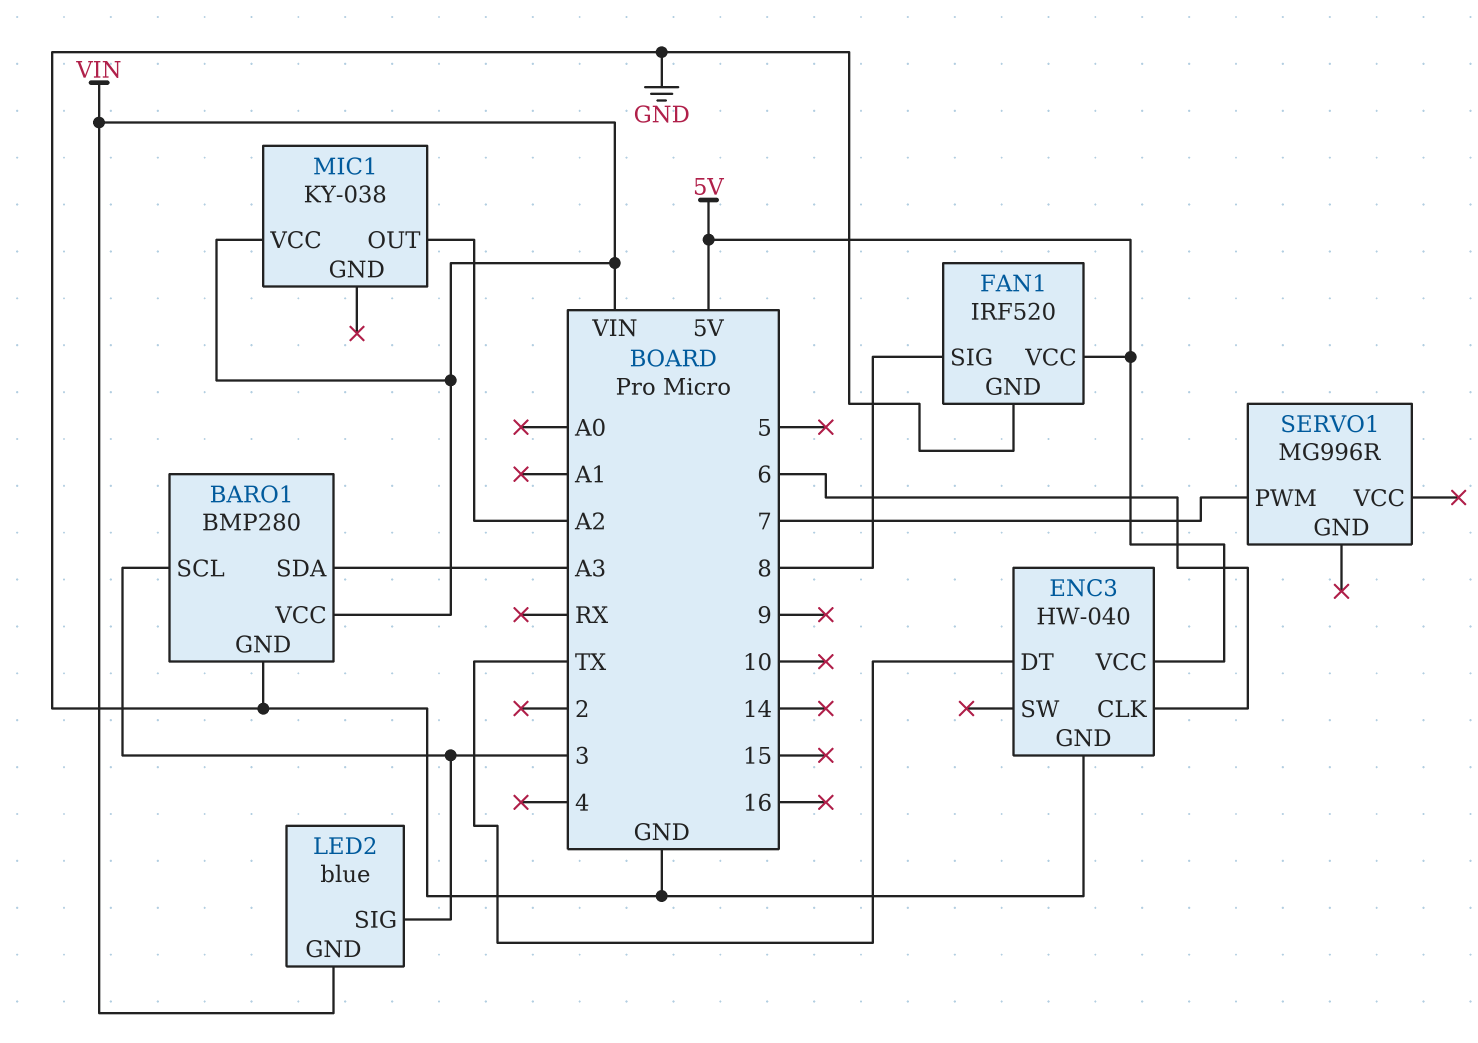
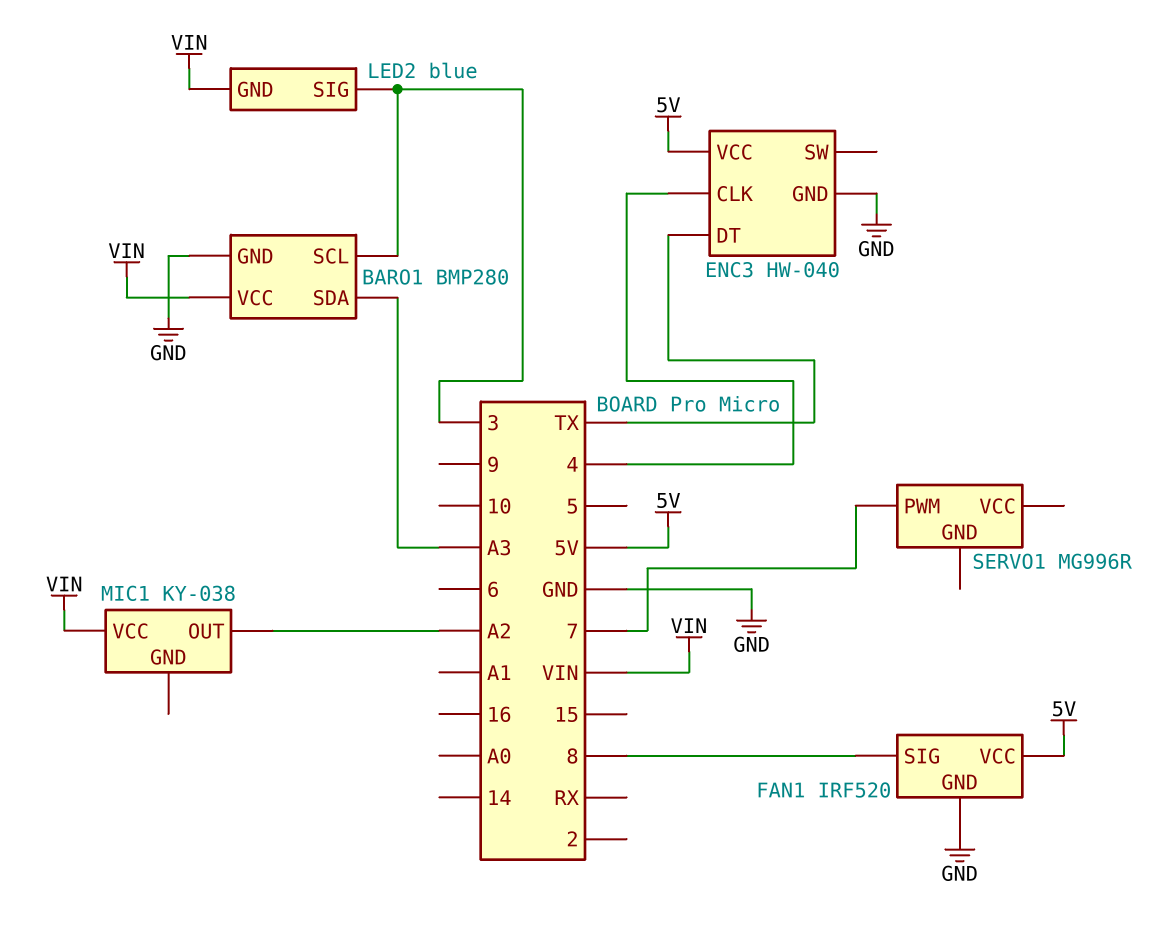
ENC3 pin CLK: 6 -> 4

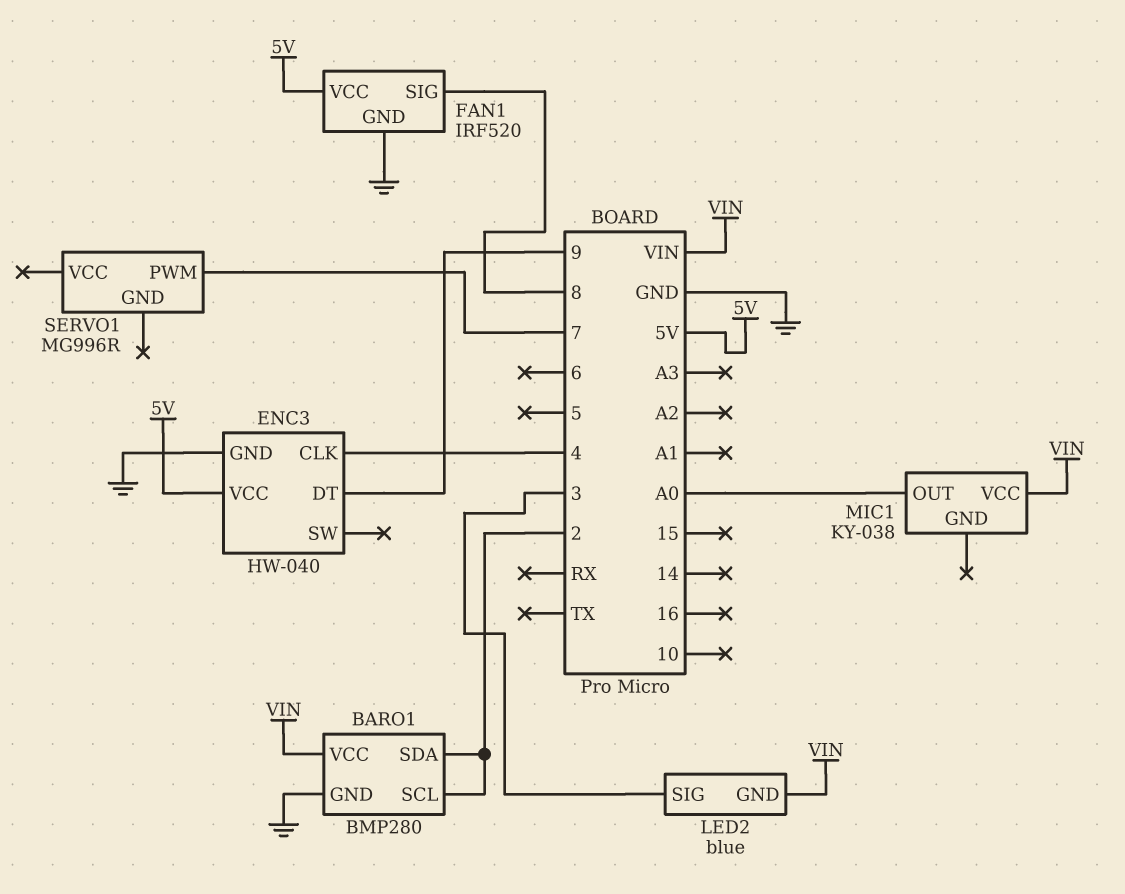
BARO1 pin SCL: 3 -> 2
BARO1 pin SDA: A3 -> 2
ENC3 pin DT: TX -> 9
MIC1 pin OUT: A2 -> A0

